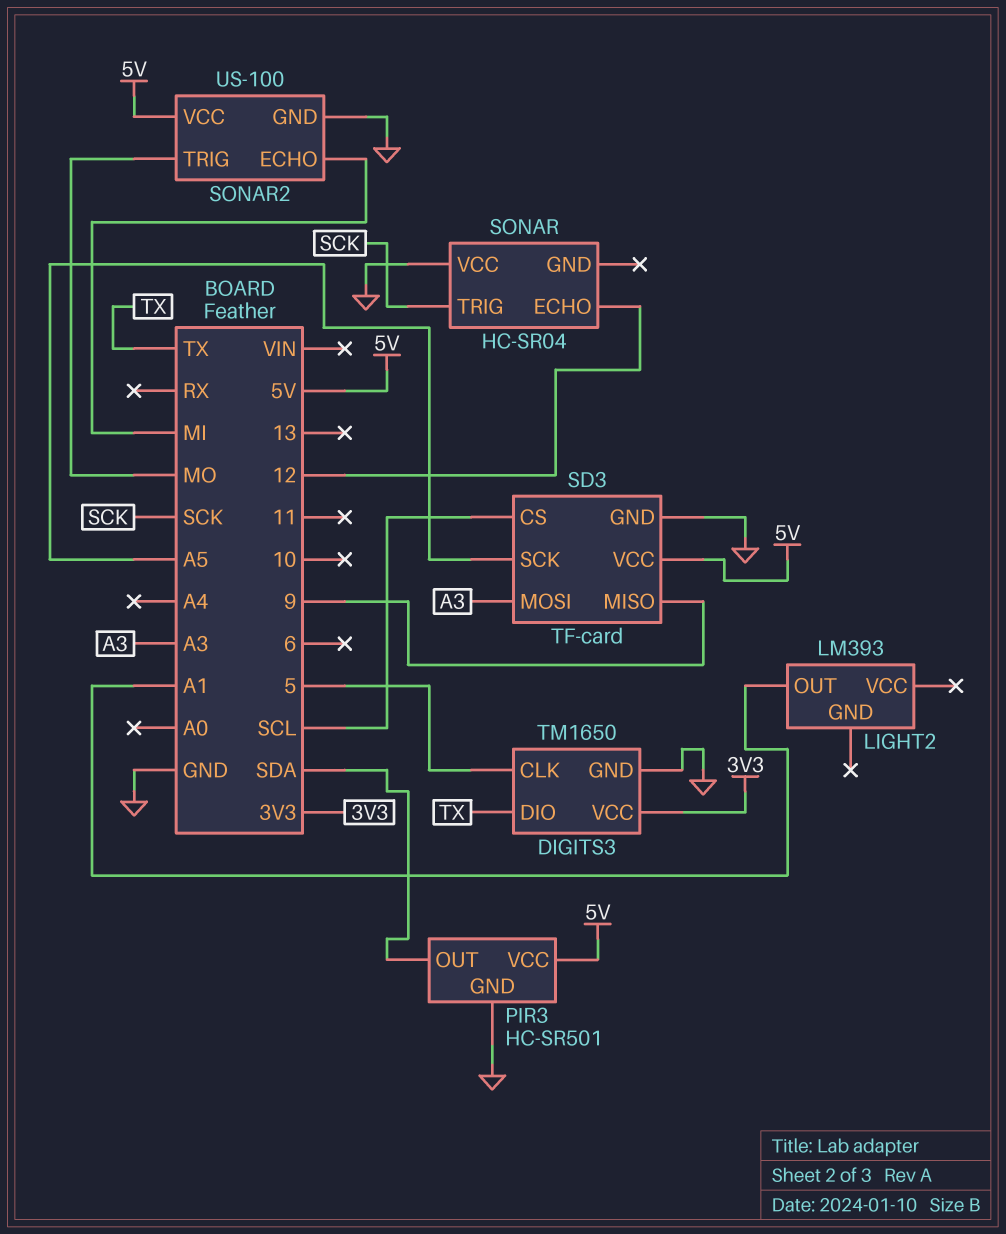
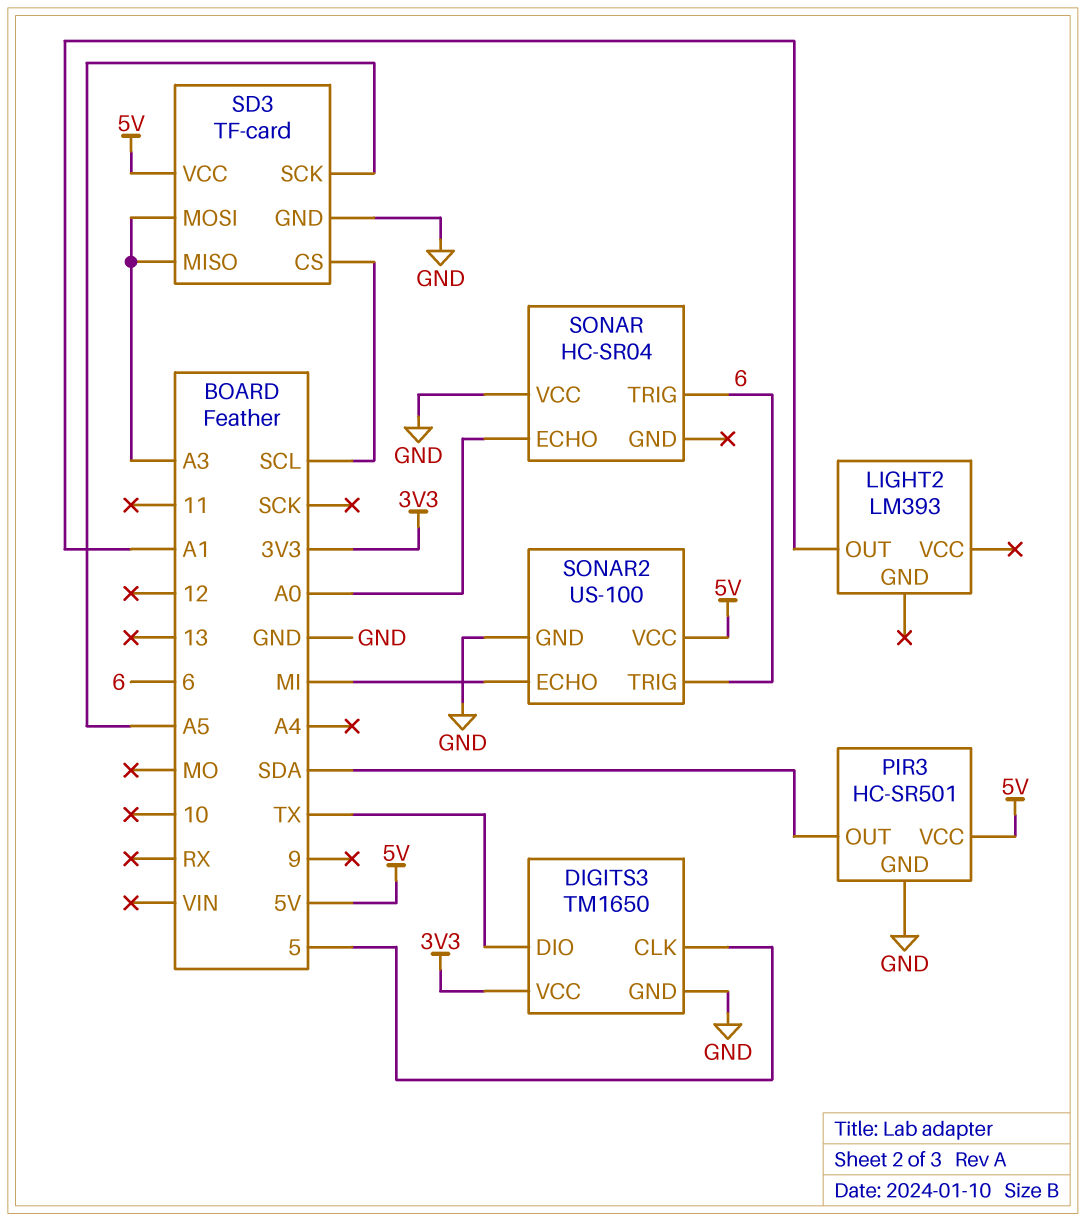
SD3 pin MISO: 9 -> A3
SONAR pin ECHO: 12 -> A0
SONAR pin TRIG: SCK -> 6
SONAR2 pin TRIG: MO -> 6

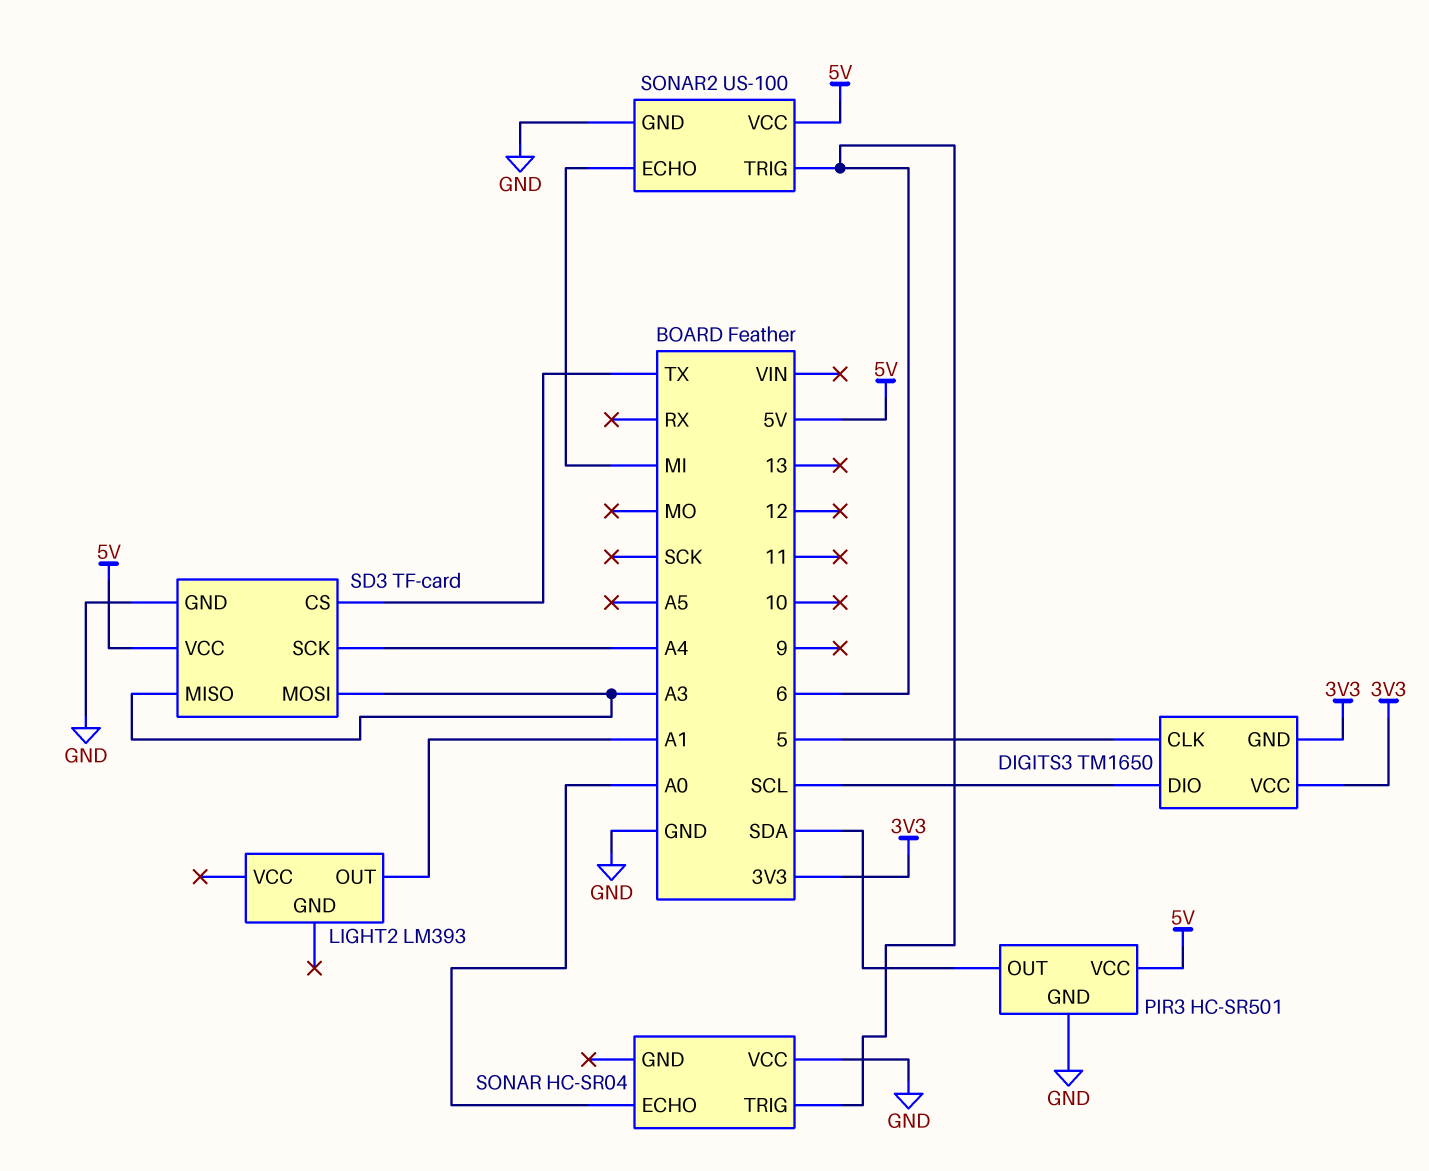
DIGITS3 pin DIO: TX -> SCL
DIGITS3 pin GND: GND -> 3V3
SD3 pin CS: SCL -> TX
SD3 pin SCK: A5 -> A4

